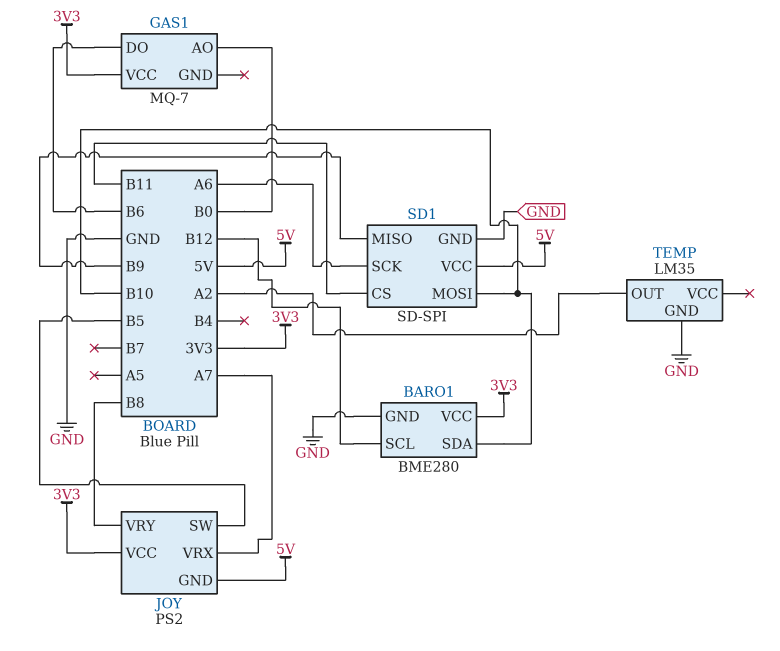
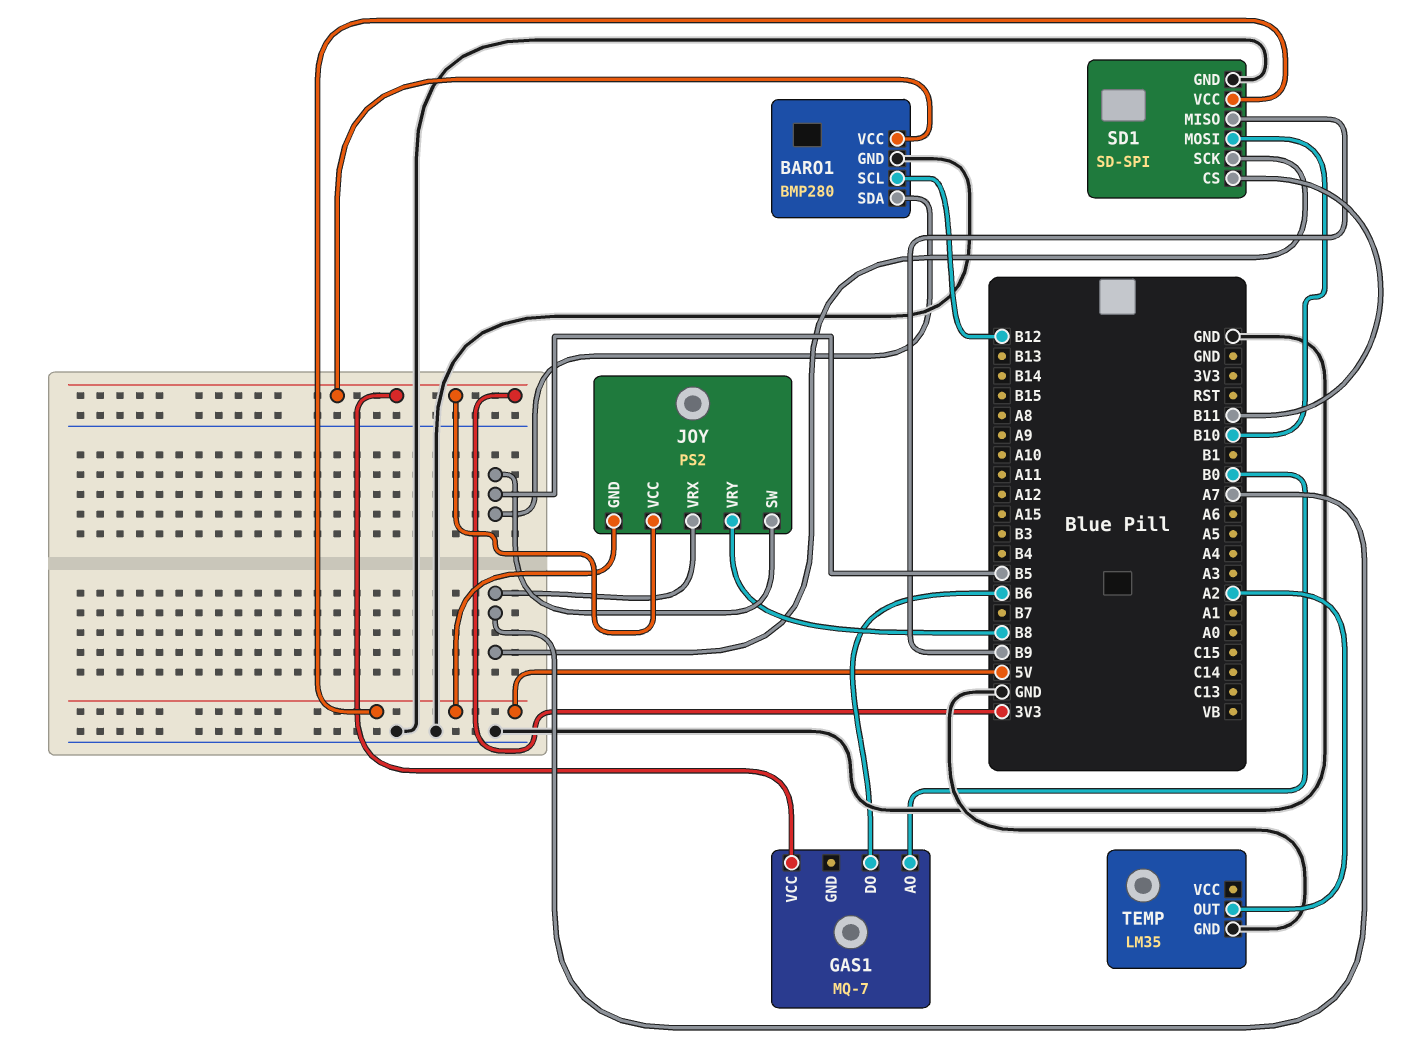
BARO1: BME280 -> BMP280
BARO1 pin SDA: B10 -> B5
SD1 pin SCK: A6 -> A7

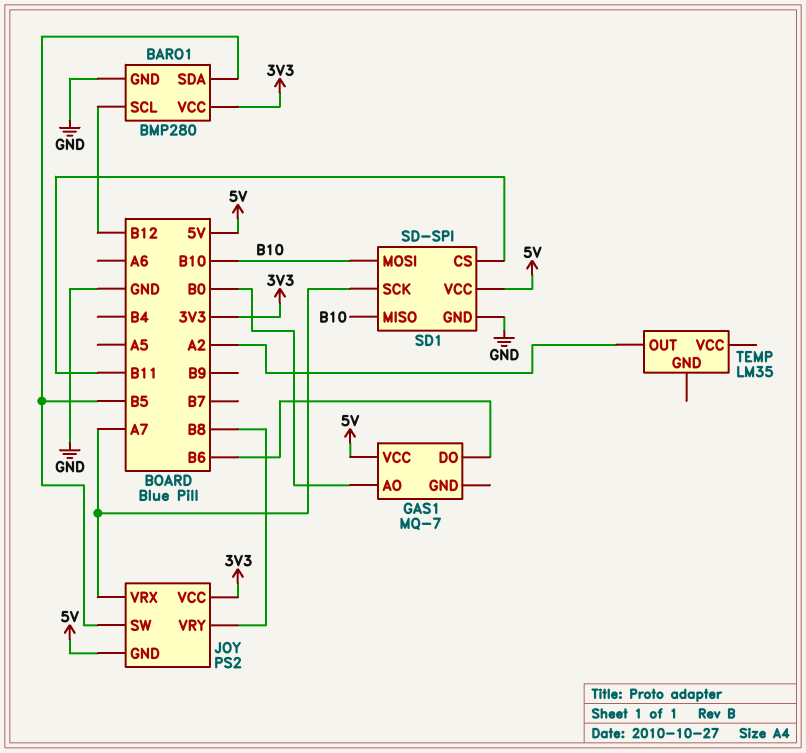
GAS1 pin VCC: 3V3 -> 5V
SD1 pin MISO: B9 -> B10
TEMP pin GND: GND -> none

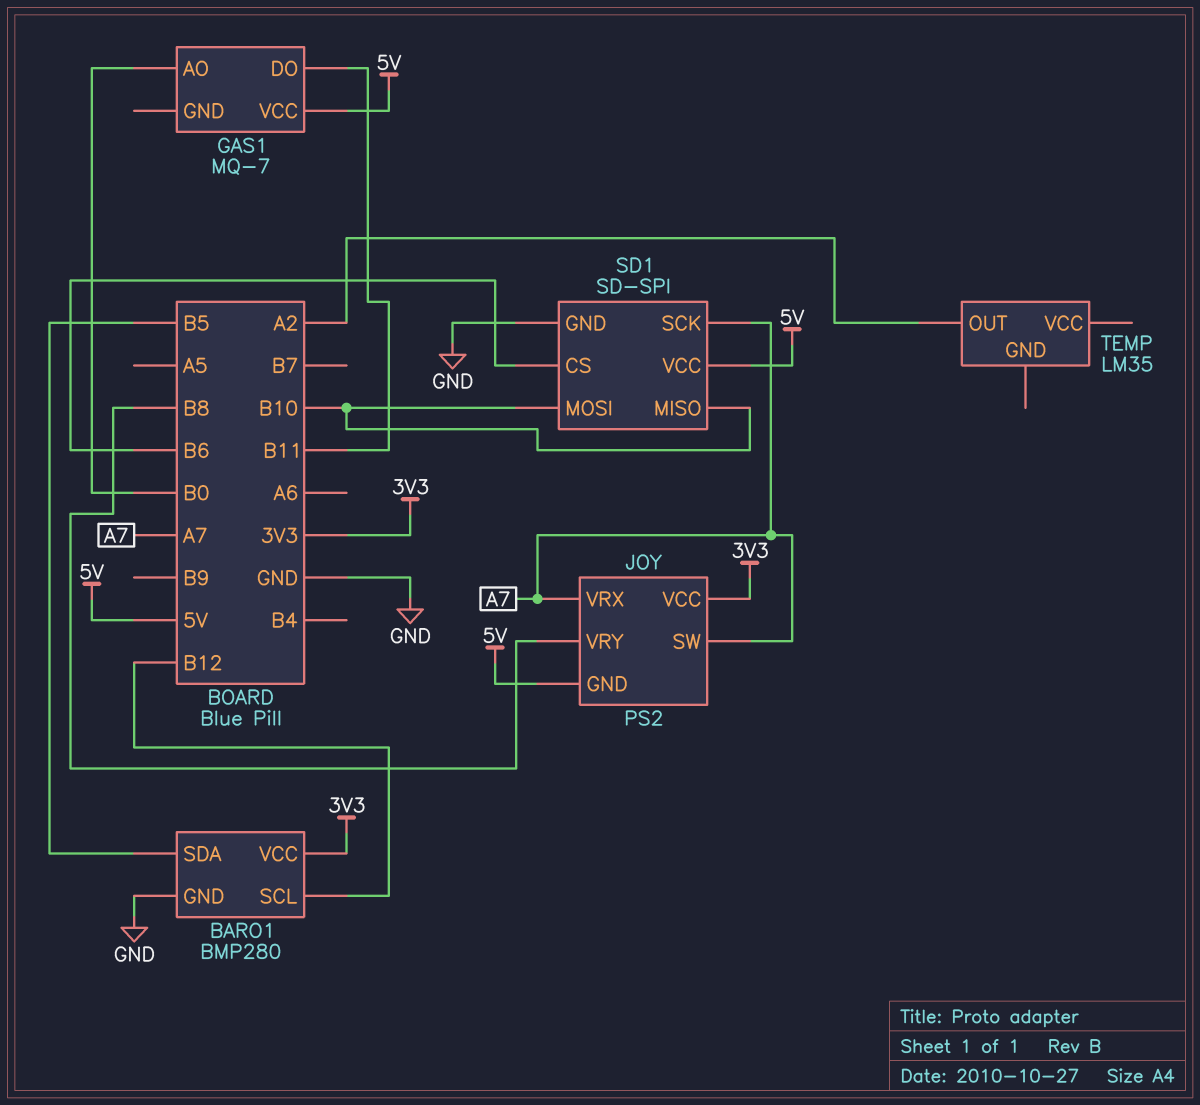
GAS1 pin DO: B6 -> B11
JOY pin SW: B5 -> A7
SD1 pin CS: B11 -> B6

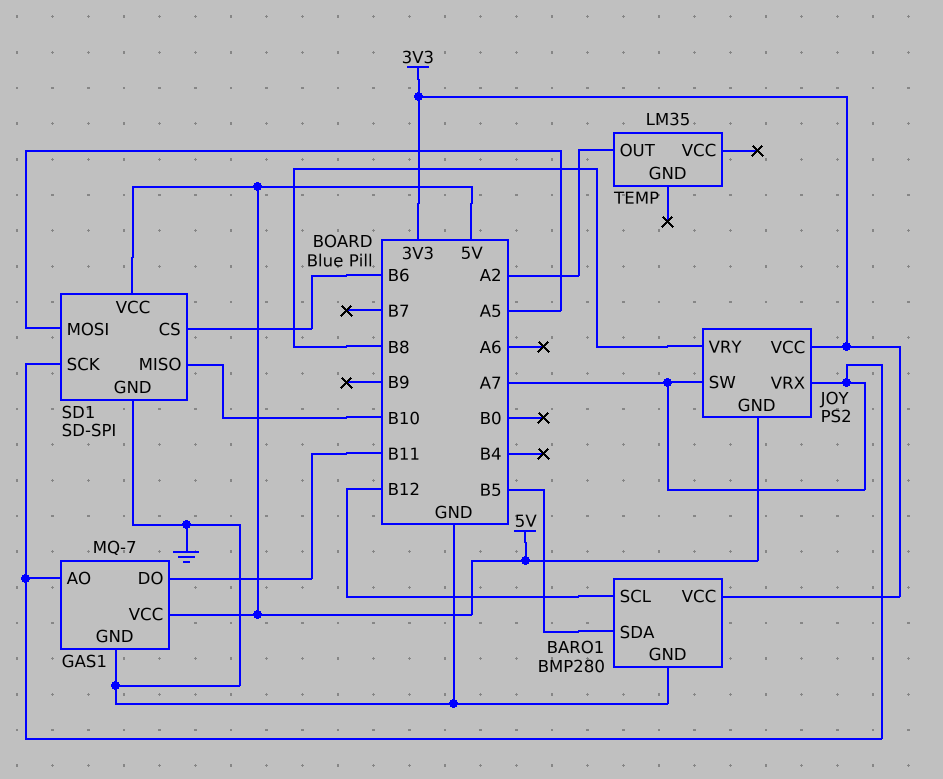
GAS1 pin AO: B0 -> A7
GAS1 pin GND: none -> GND
SD1 pin MOSI: B10 -> A5

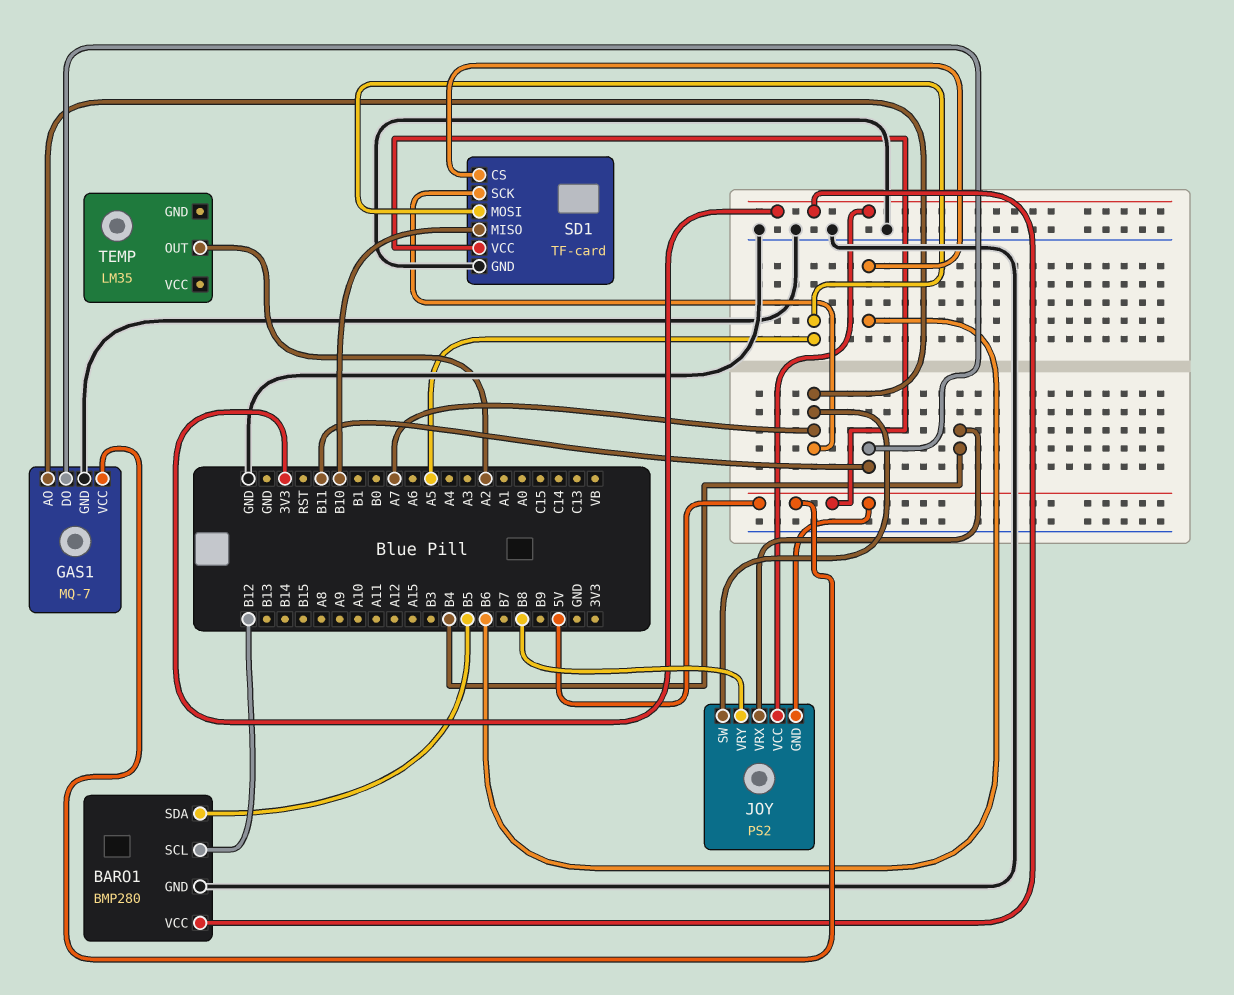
JOY pin VRX: A7 -> B4
SD1: SD-SPI -> TF-card

